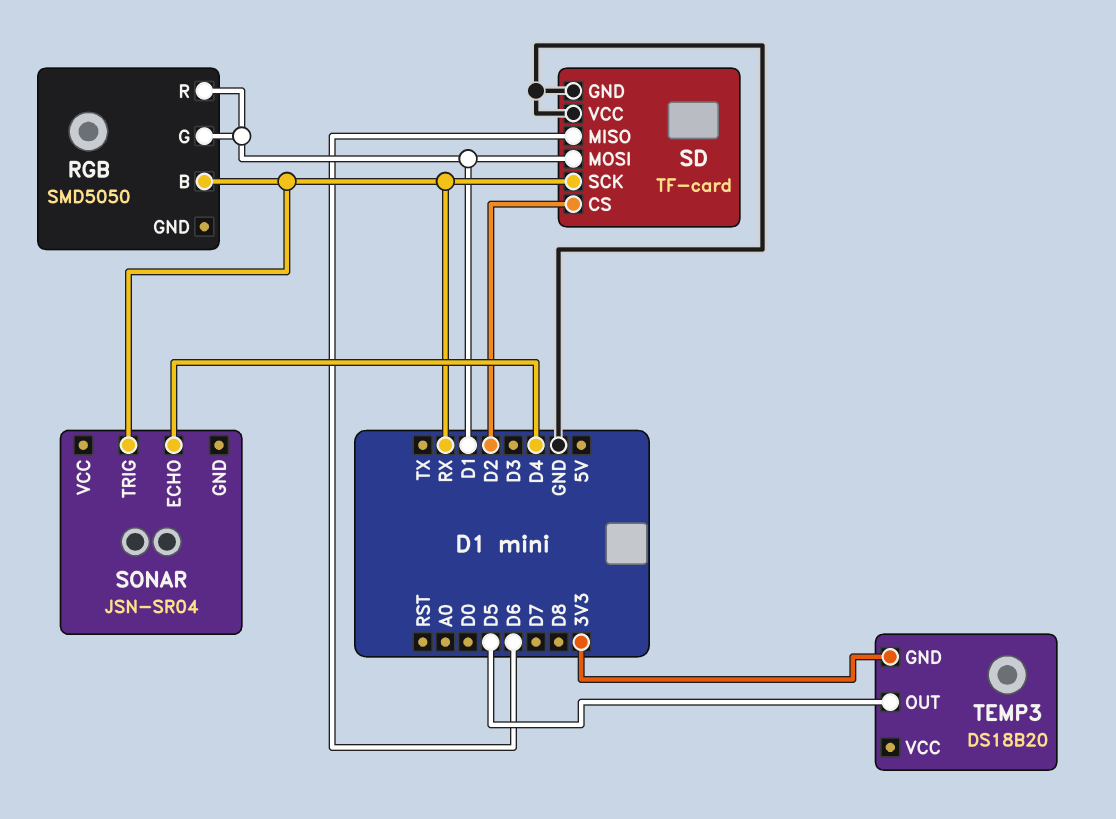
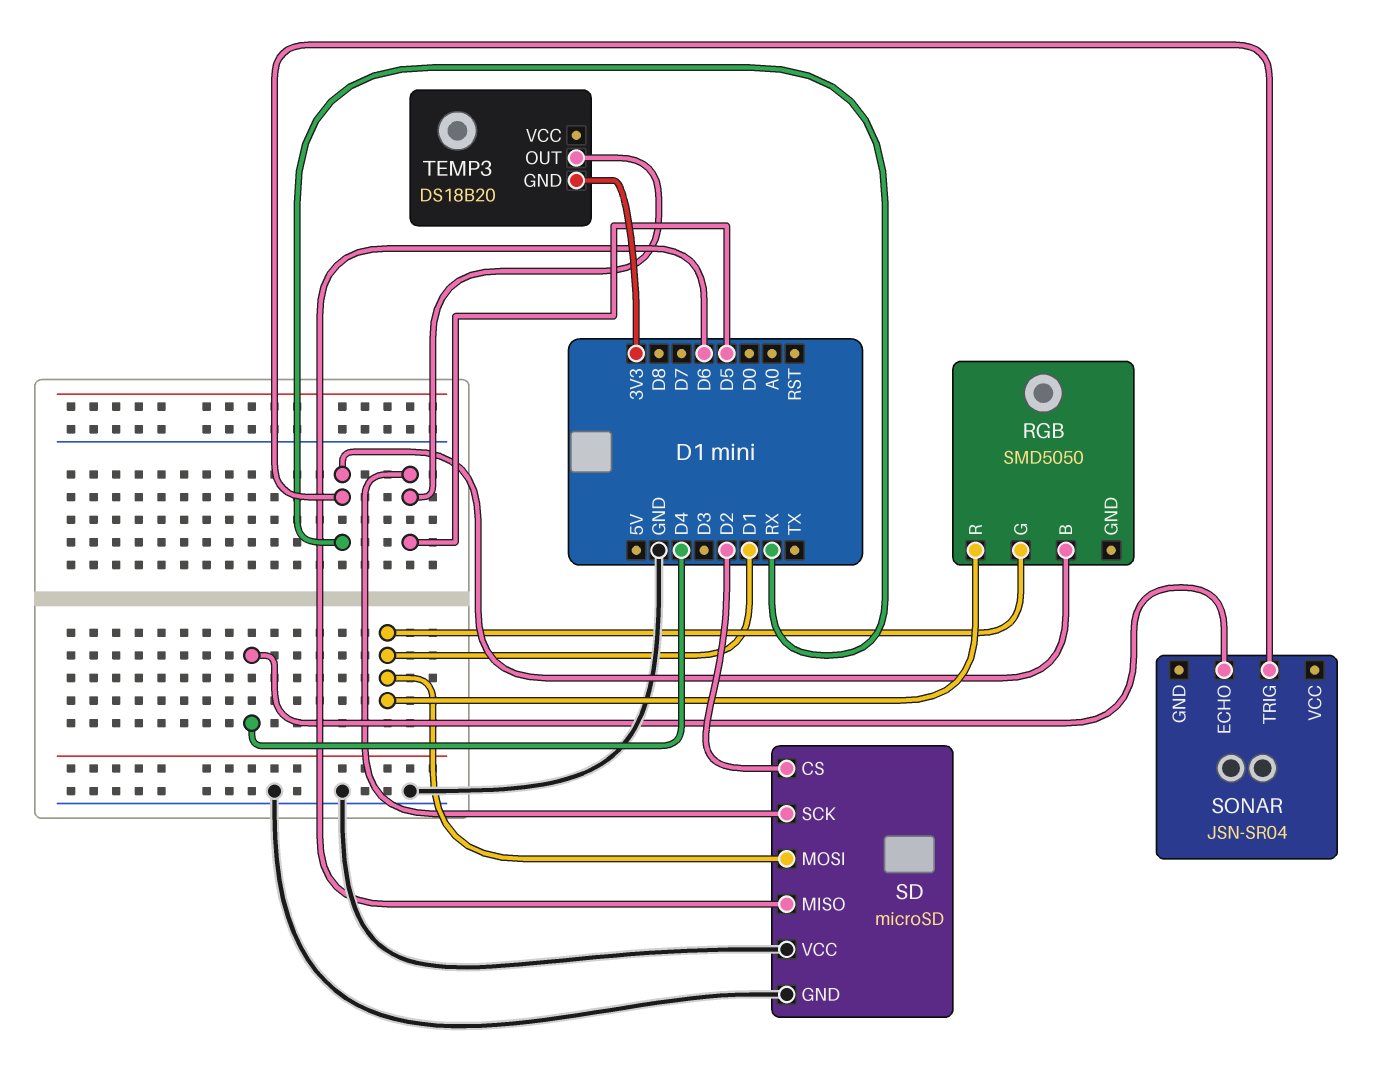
SD: TF-card -> microSD
SD pin SCK: RX -> D5

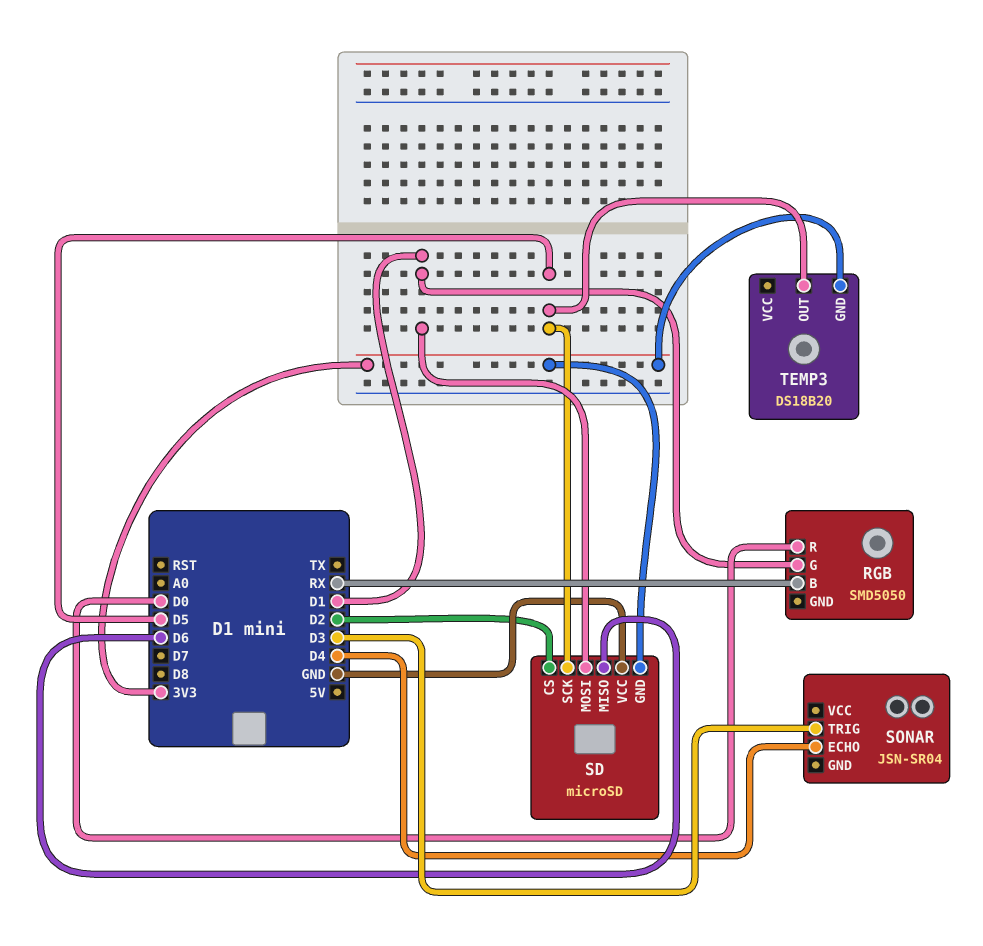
RGB pin R: D1 -> D0
SD pin GND: GND -> 3V3
SONAR pin TRIG: RX -> D3

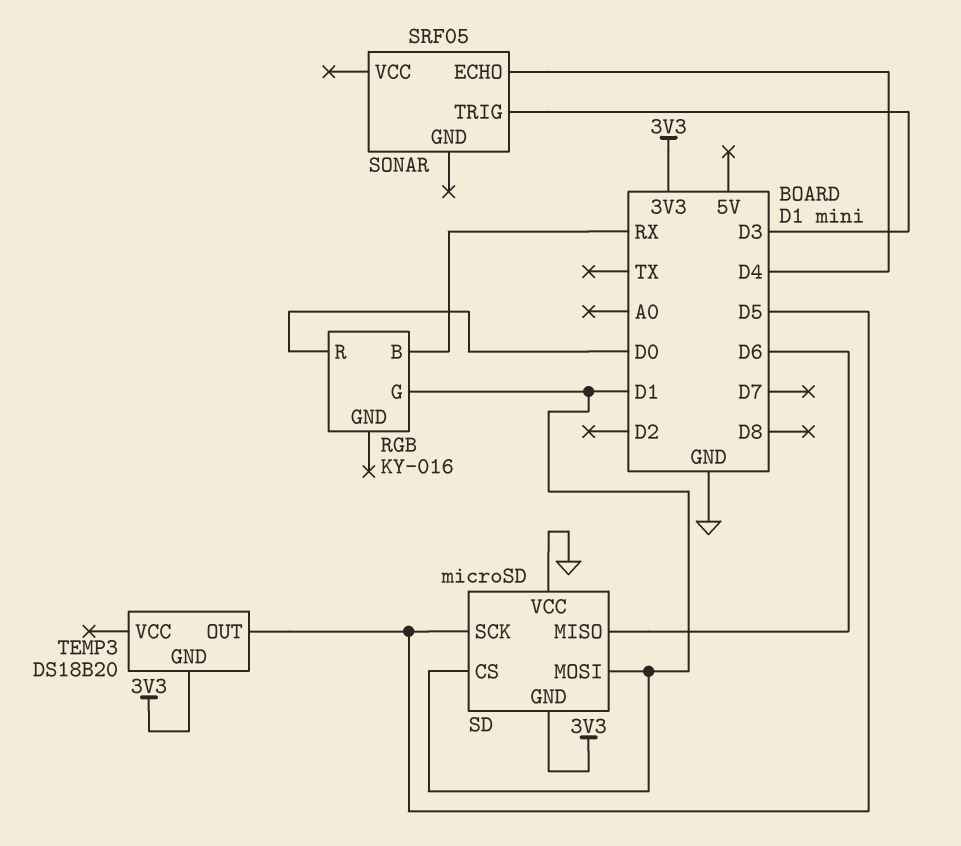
RGB: SMD5050 -> KY-016
SD pin CS: D2 -> D1
SONAR: JSN-SR04 -> SRF05

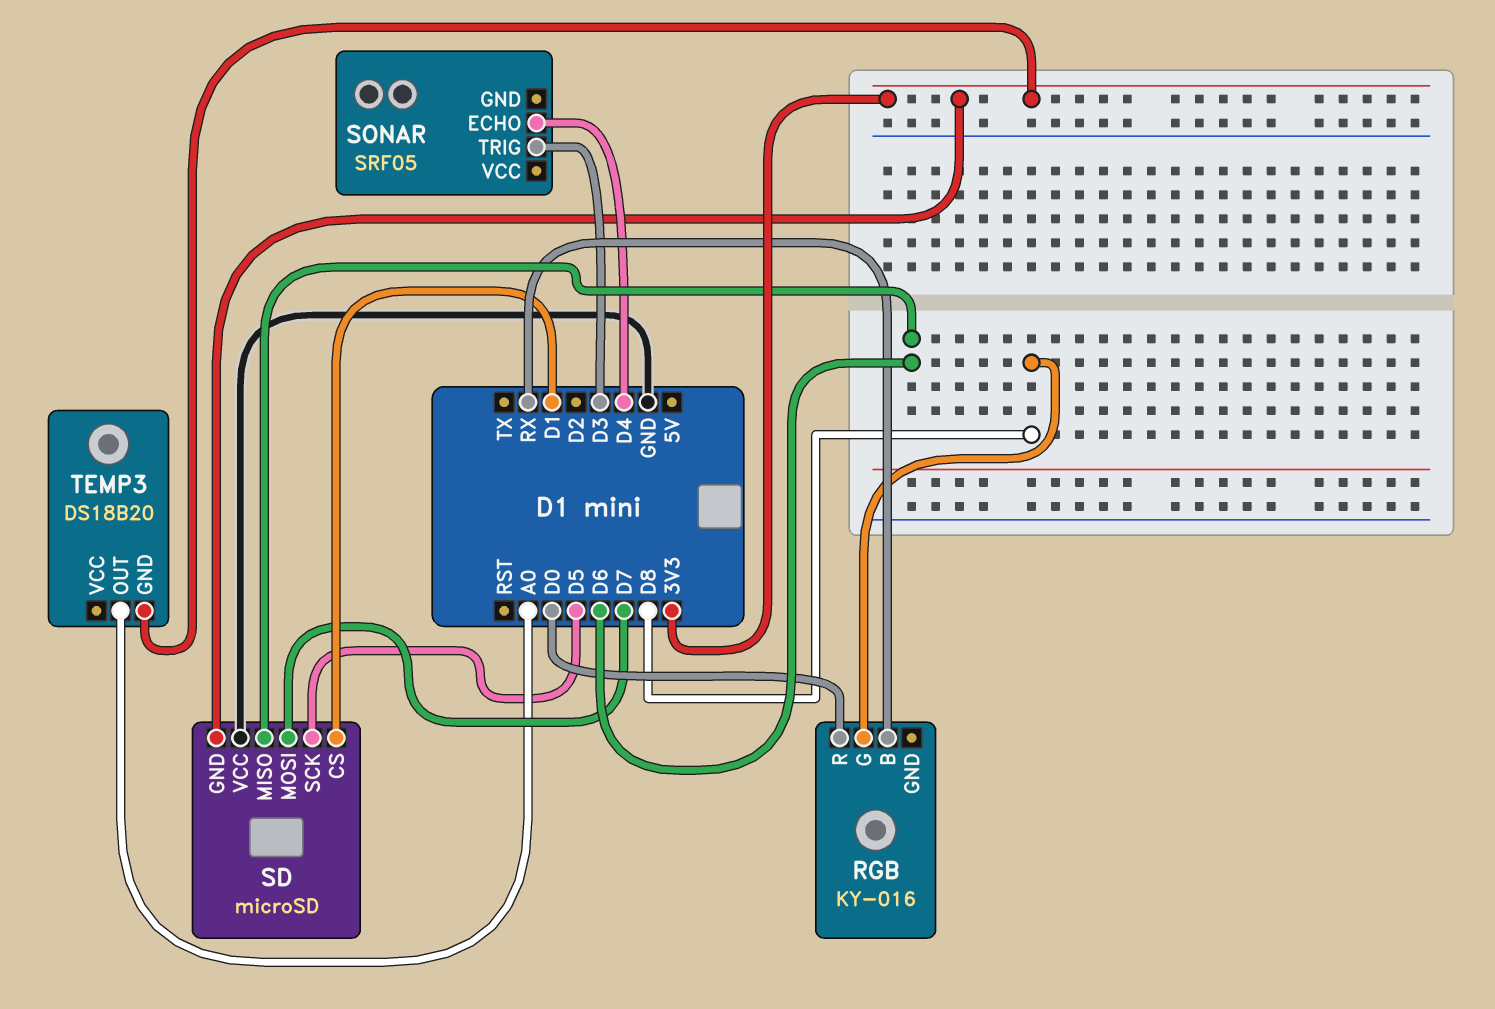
RGB pin G: D1 -> D8
SD pin MOSI: D1 -> D7
TEMP3 pin OUT: D5 -> A0

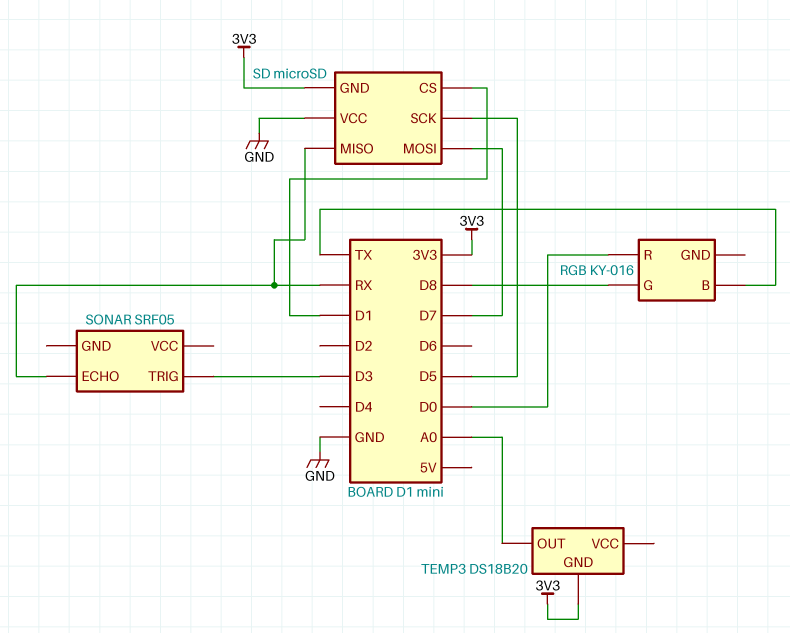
RGB pin B: RX -> TX
SD pin MISO: D6 -> RX
SONAR pin ECHO: D4 -> RX

